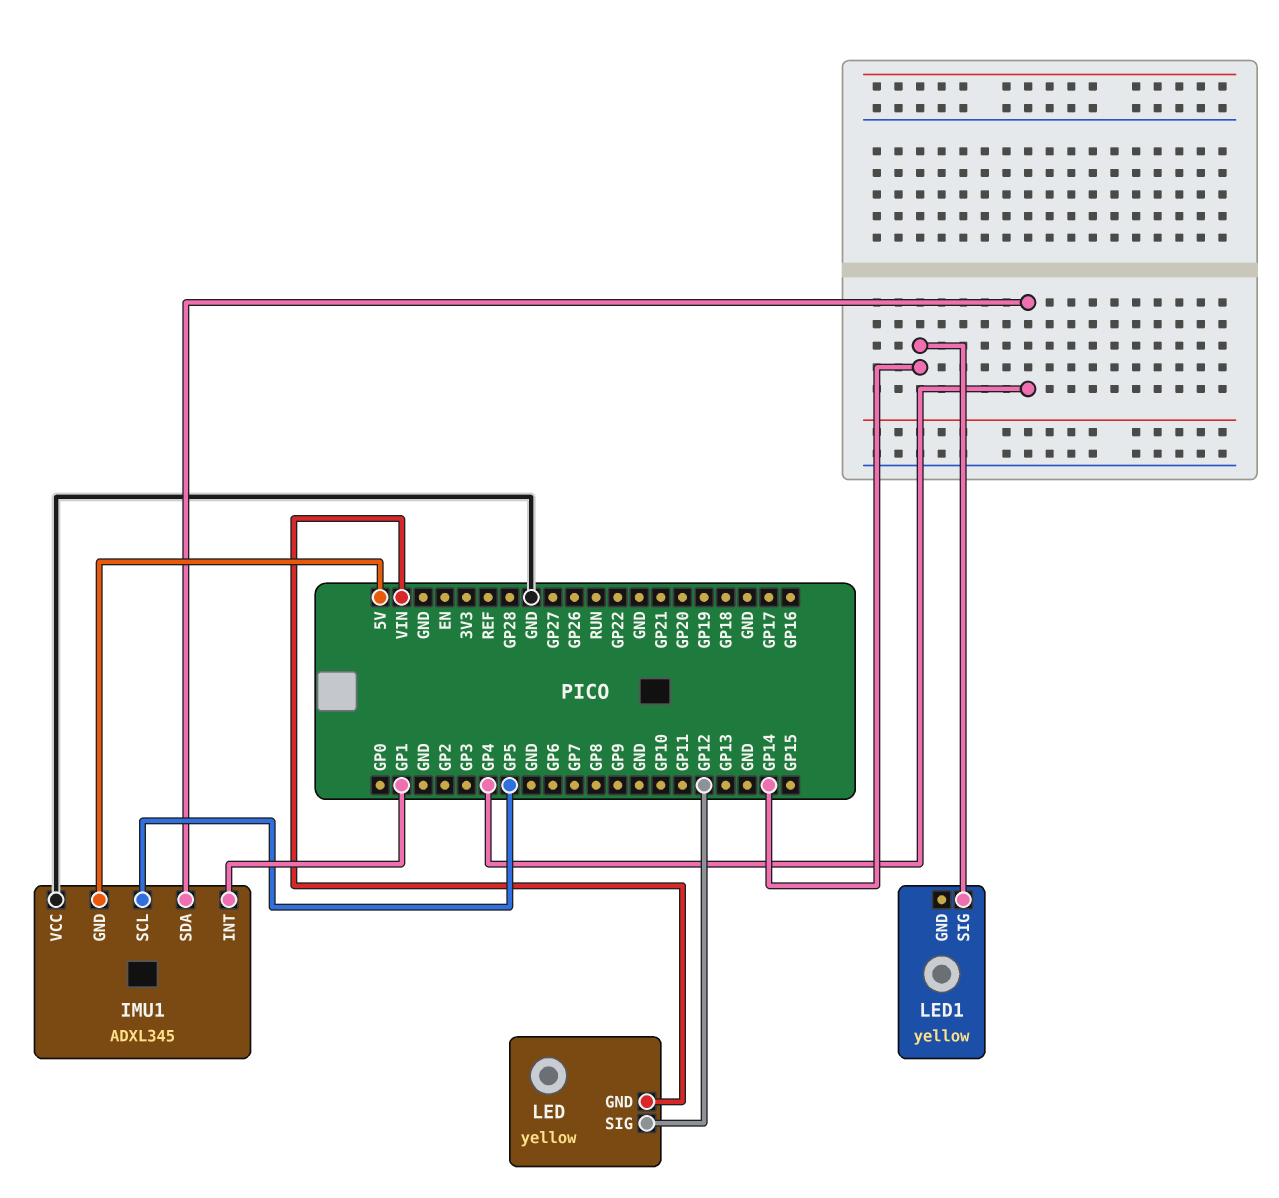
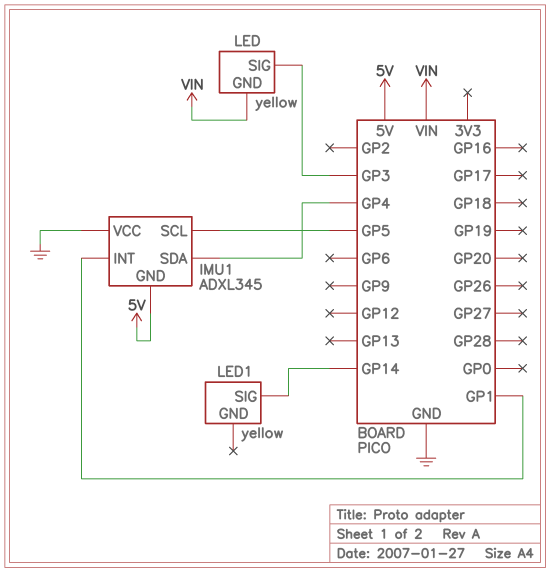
LED pin SIG: GP12 -> GP3

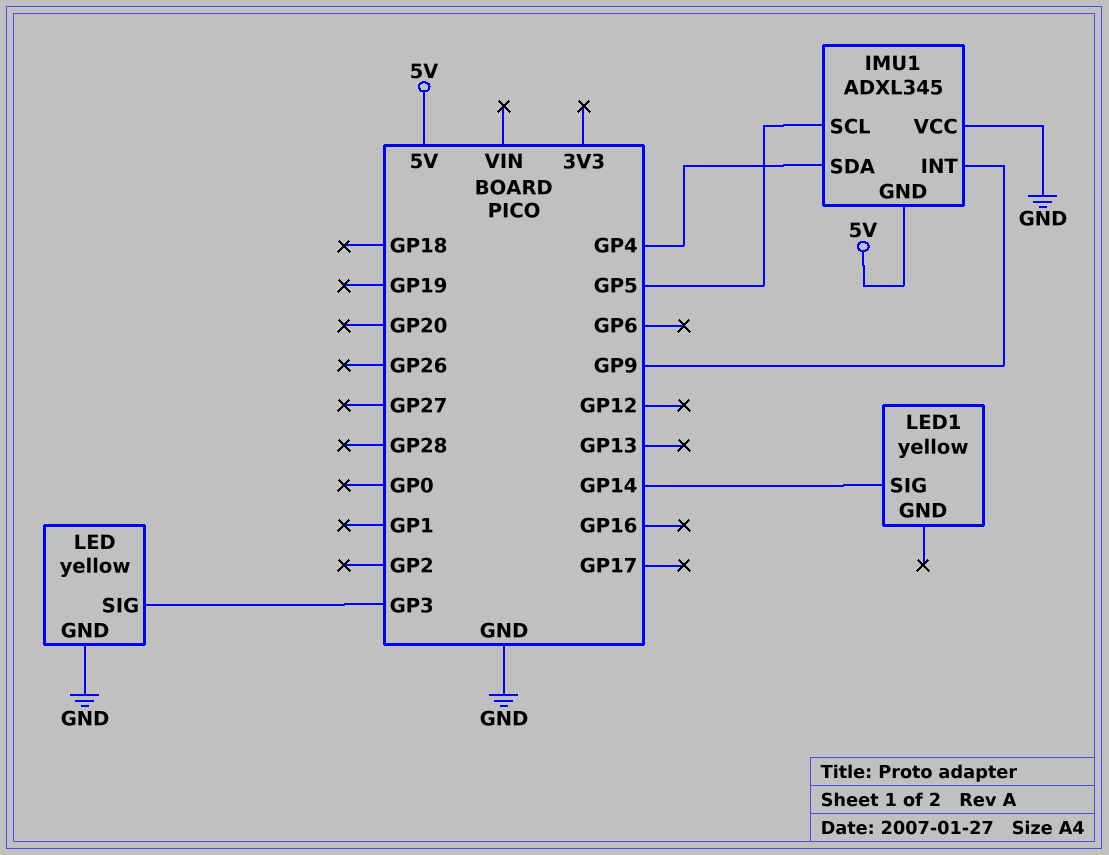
IMU1 pin INT: GP1 -> GP9
LED pin GND: VIN -> GND

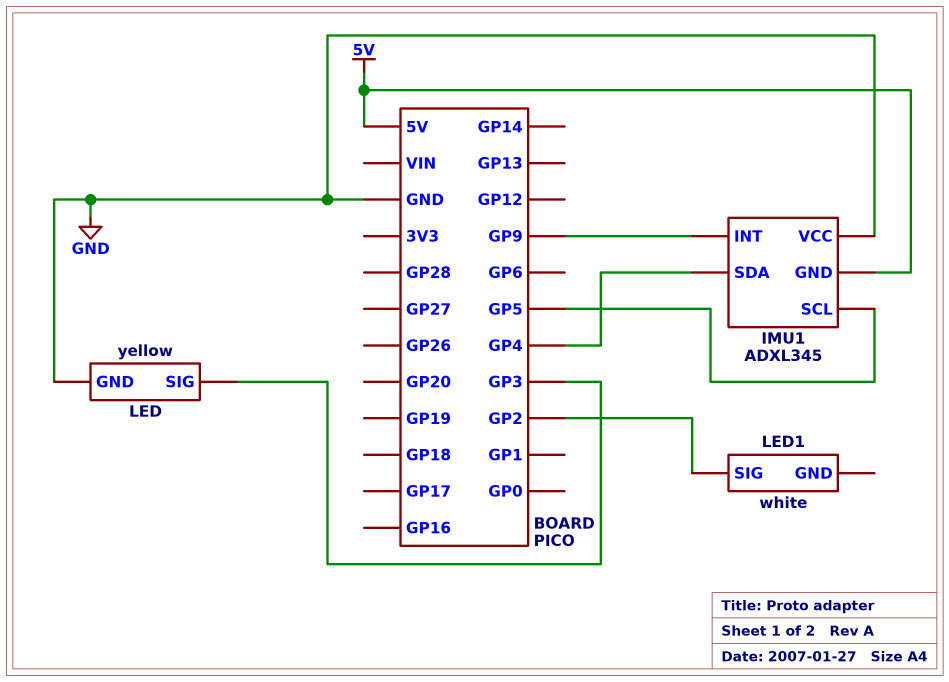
LED1: yellow -> white
LED1 pin SIG: GP14 -> GP2

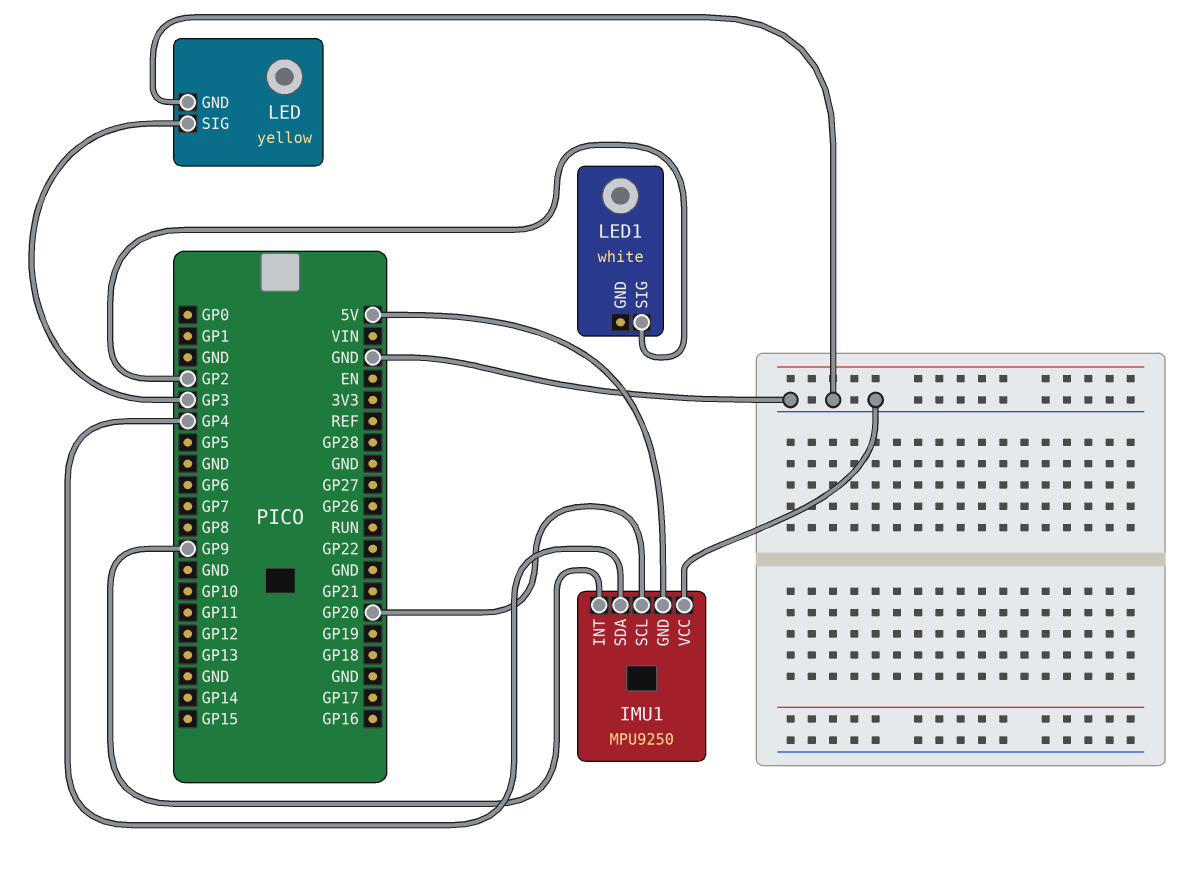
IMU1: ADXL345 -> MPU9250
IMU1 pin SCL: GP5 -> GP20

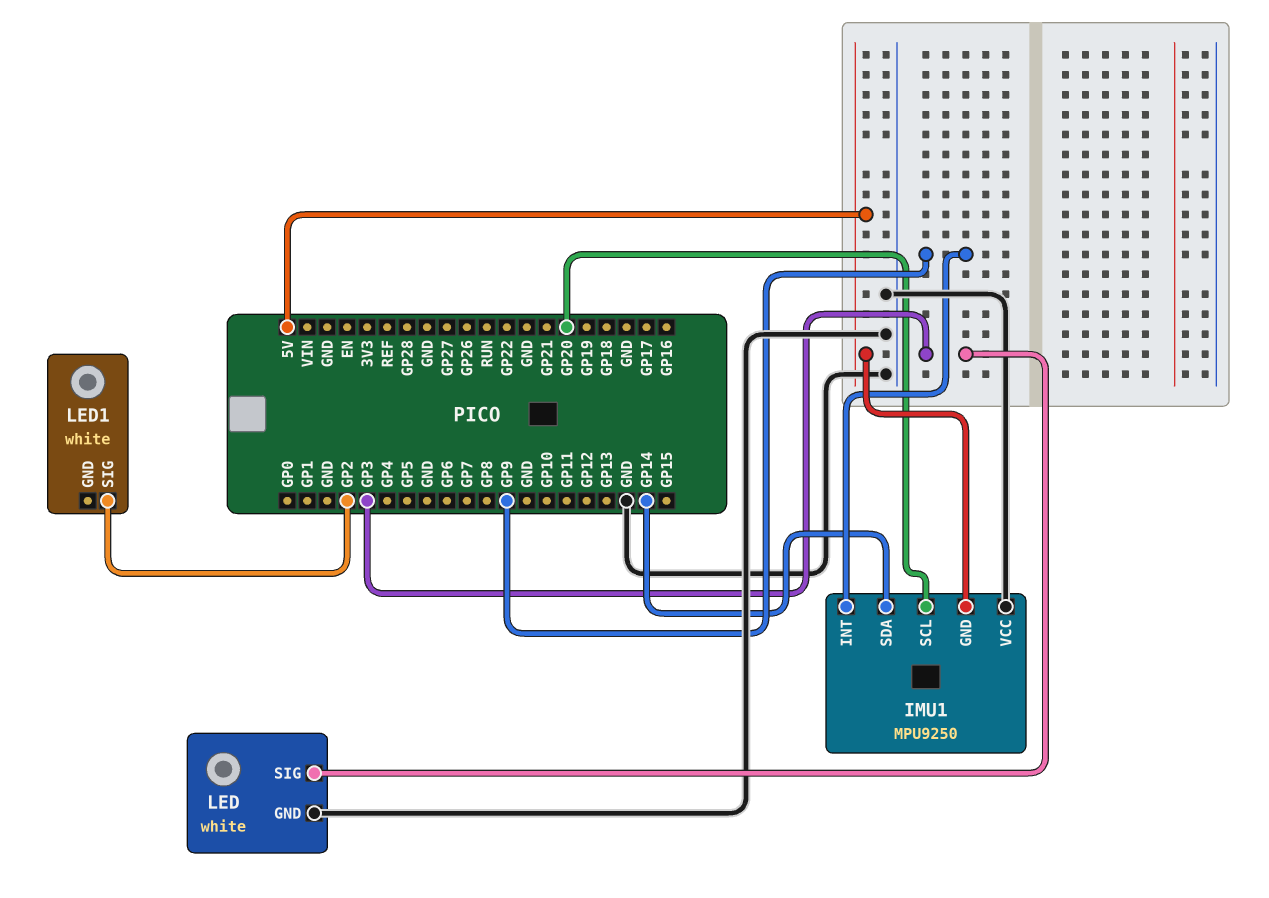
IMU1 pin SDA: GP4 -> GP14
LED: yellow -> white

